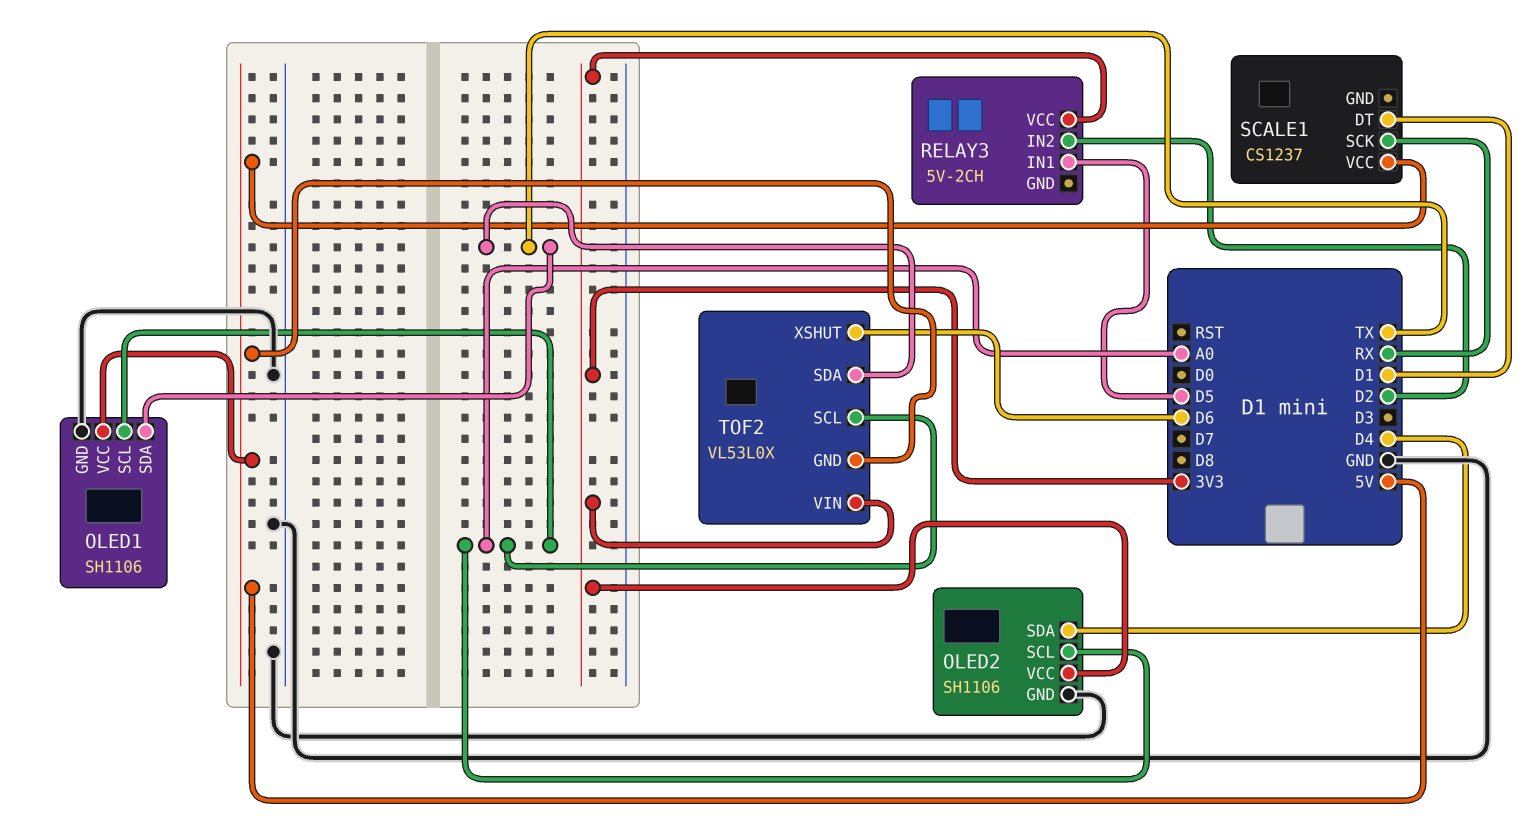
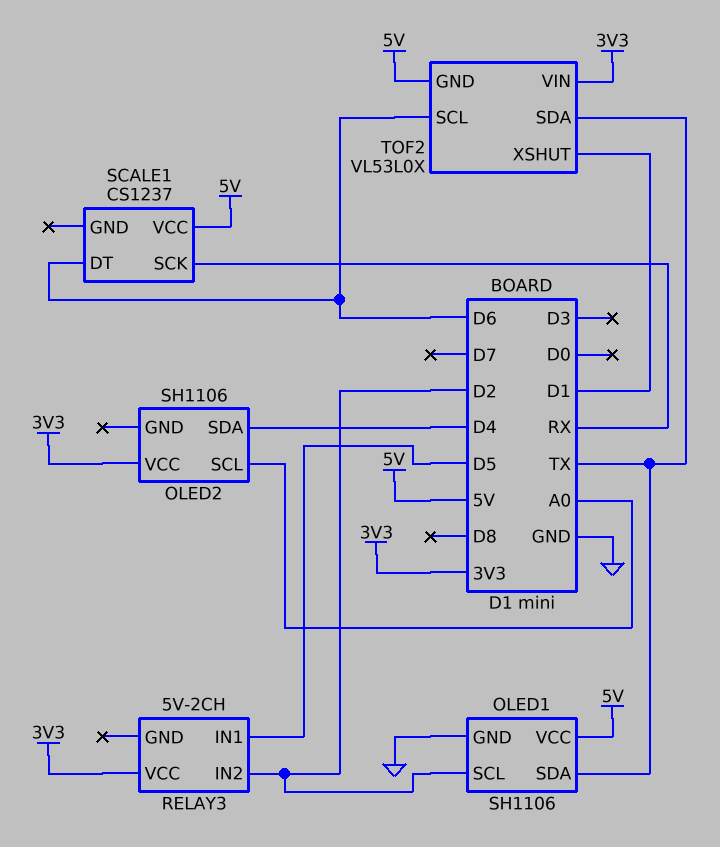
OLED1 pin SCL: A0 -> D2
OLED2 pin GND: GND -> none
SCALE1 pin DT: D1 -> D6
TOF2 pin SCL: A0 -> D6
TOF2 pin XSHUT: D6 -> D1

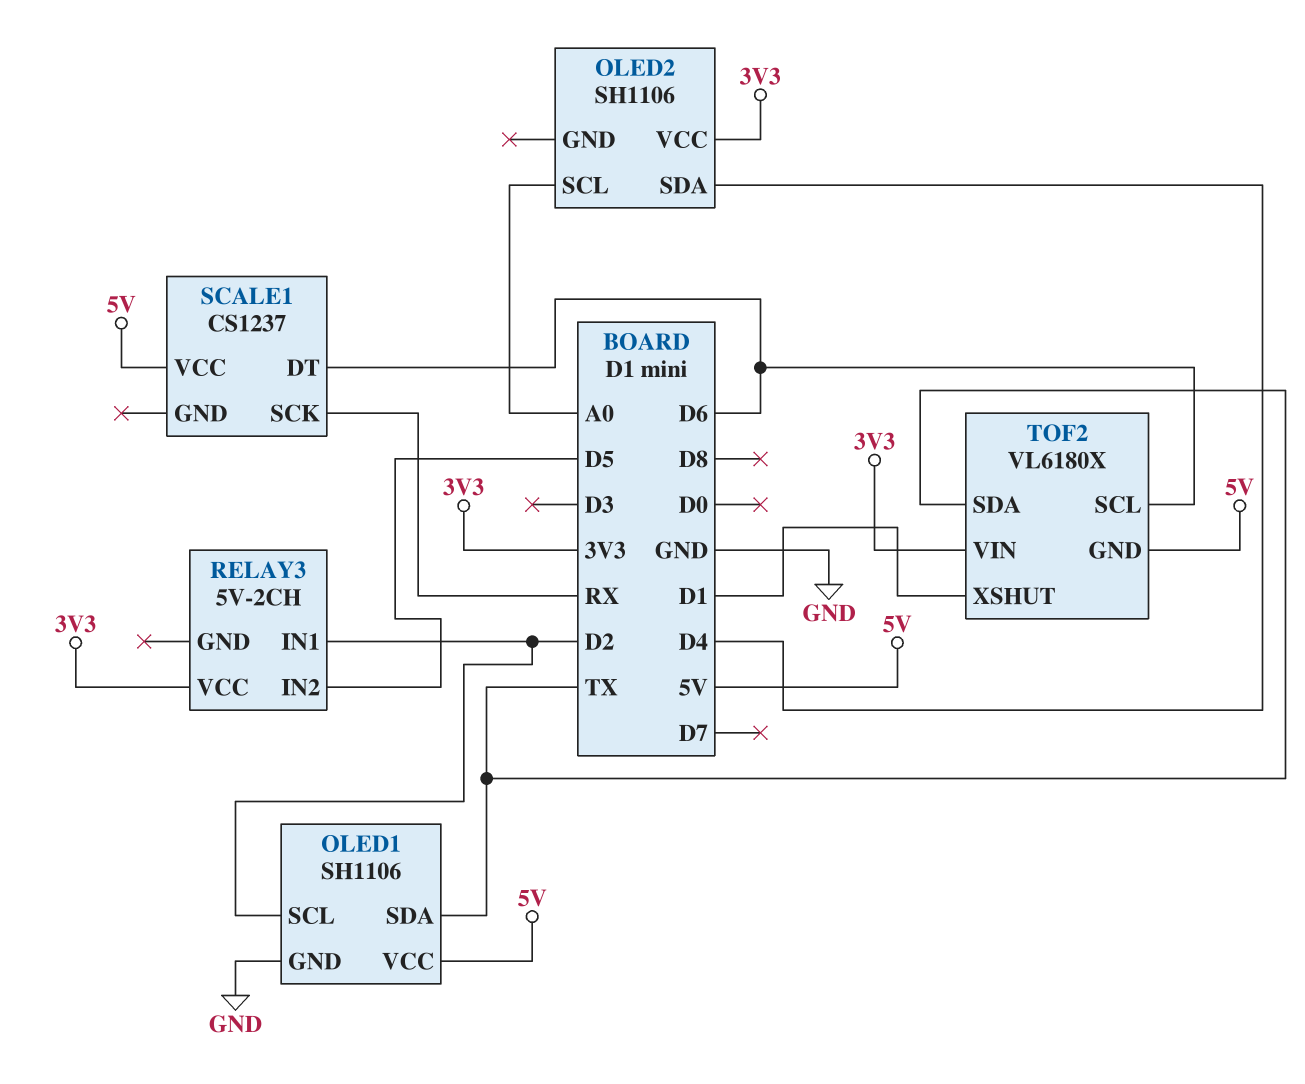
RELAY3 pin IN1: D5 -> D2
RELAY3 pin IN2: D2 -> D5
TOF2: VL53L0X -> VL6180X

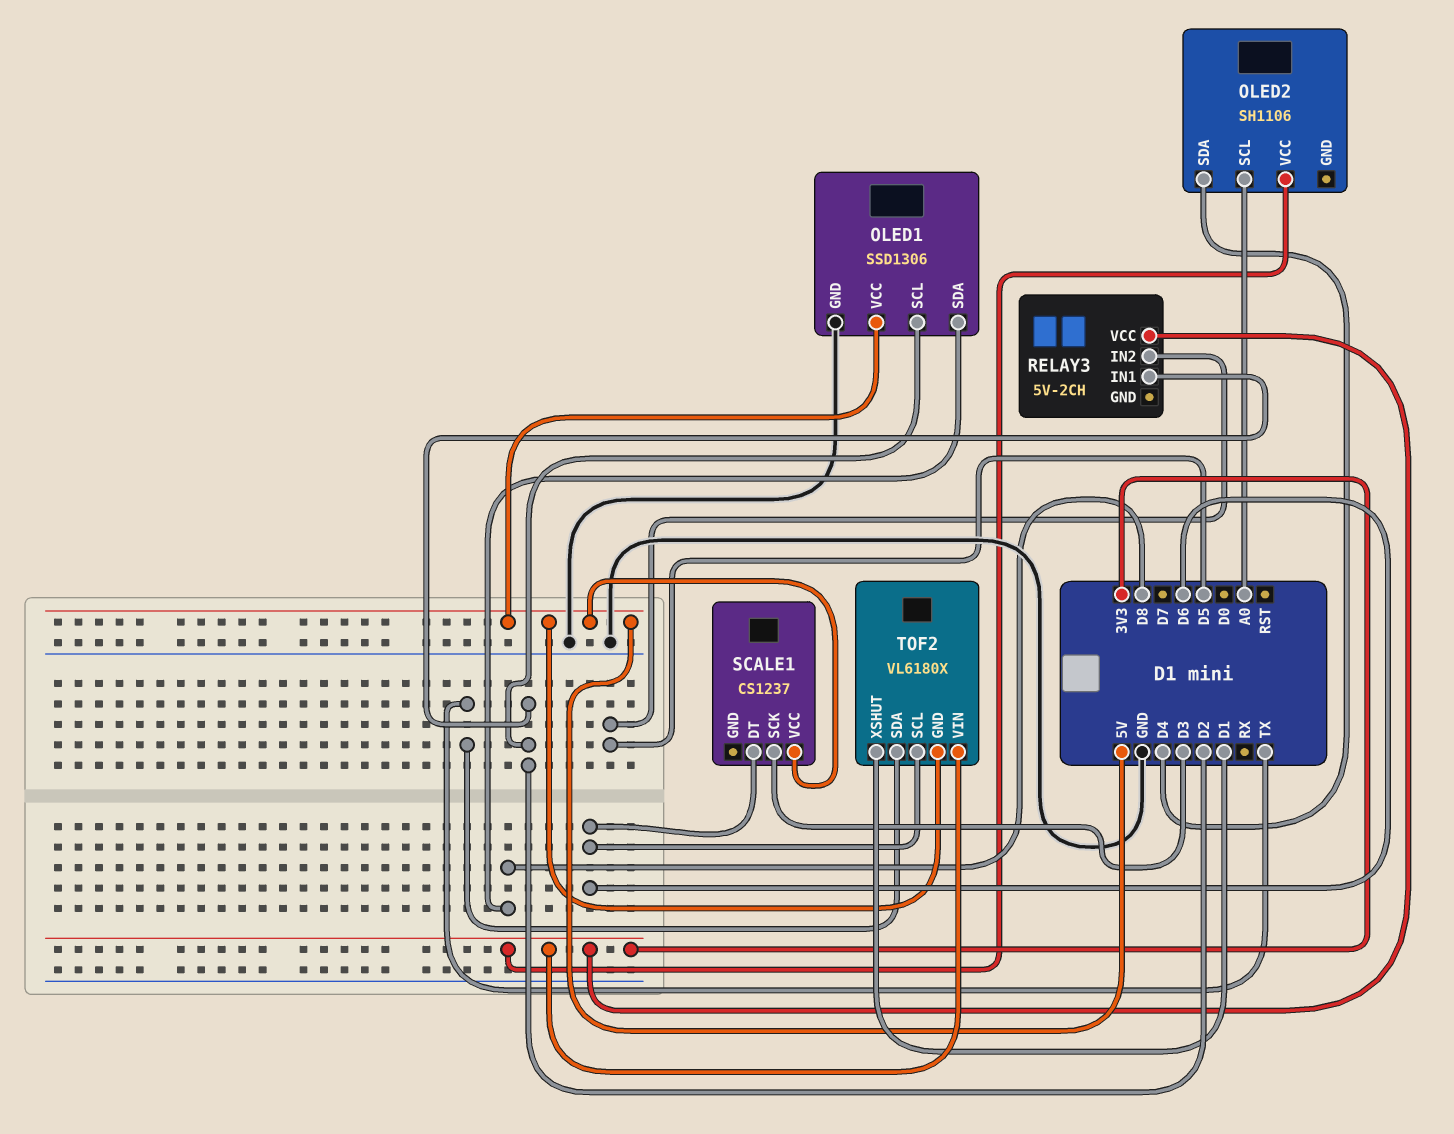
OLED1: SH1106 -> SSD1306
OLED1 pin SDA: TX -> D8
SCALE1 pin SCK: RX -> D3

